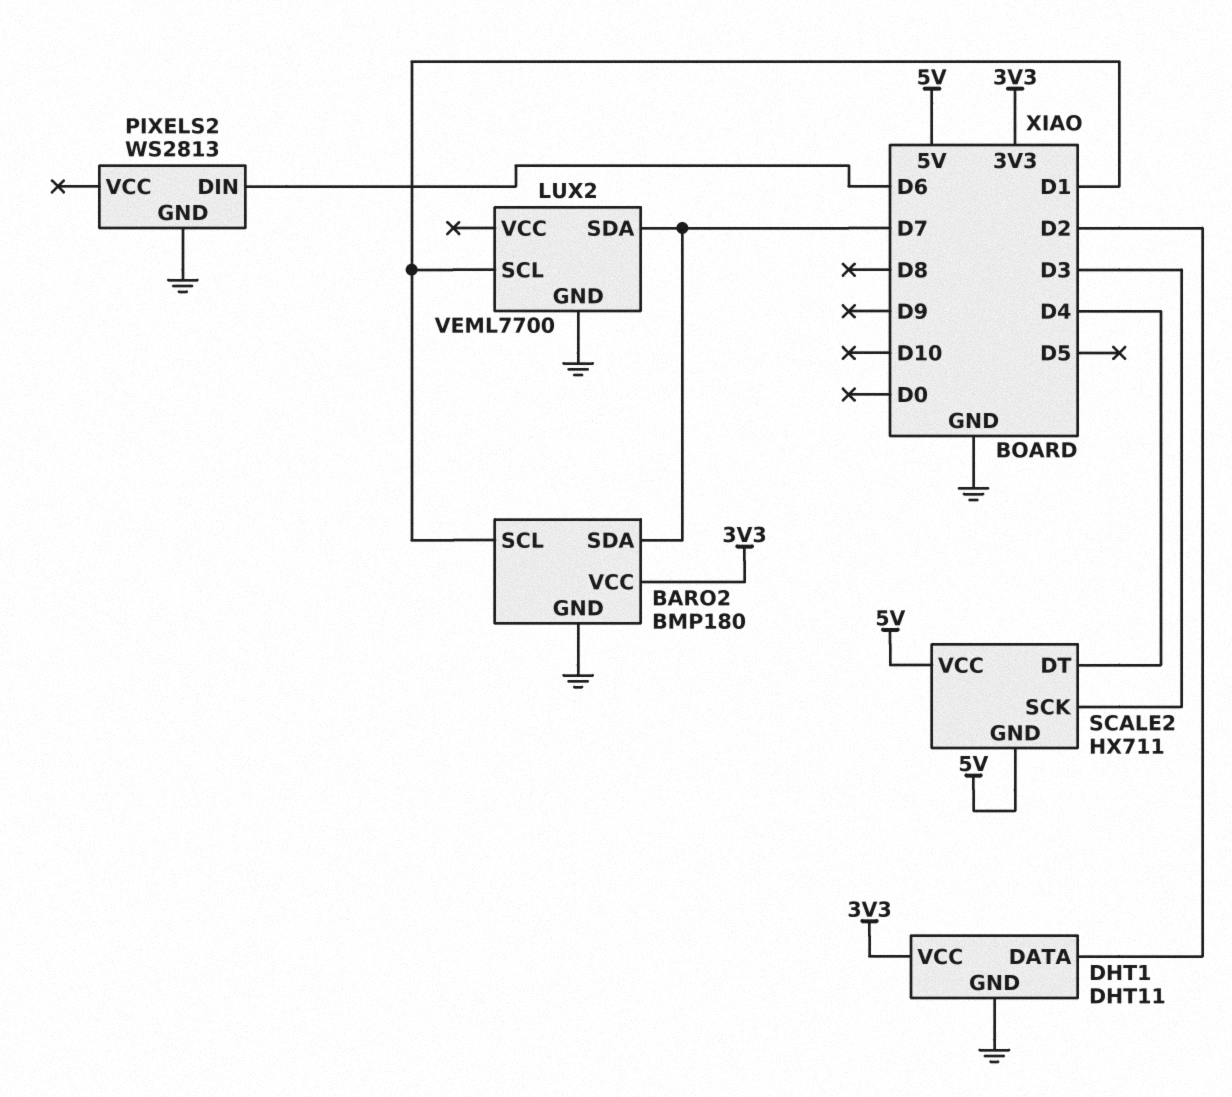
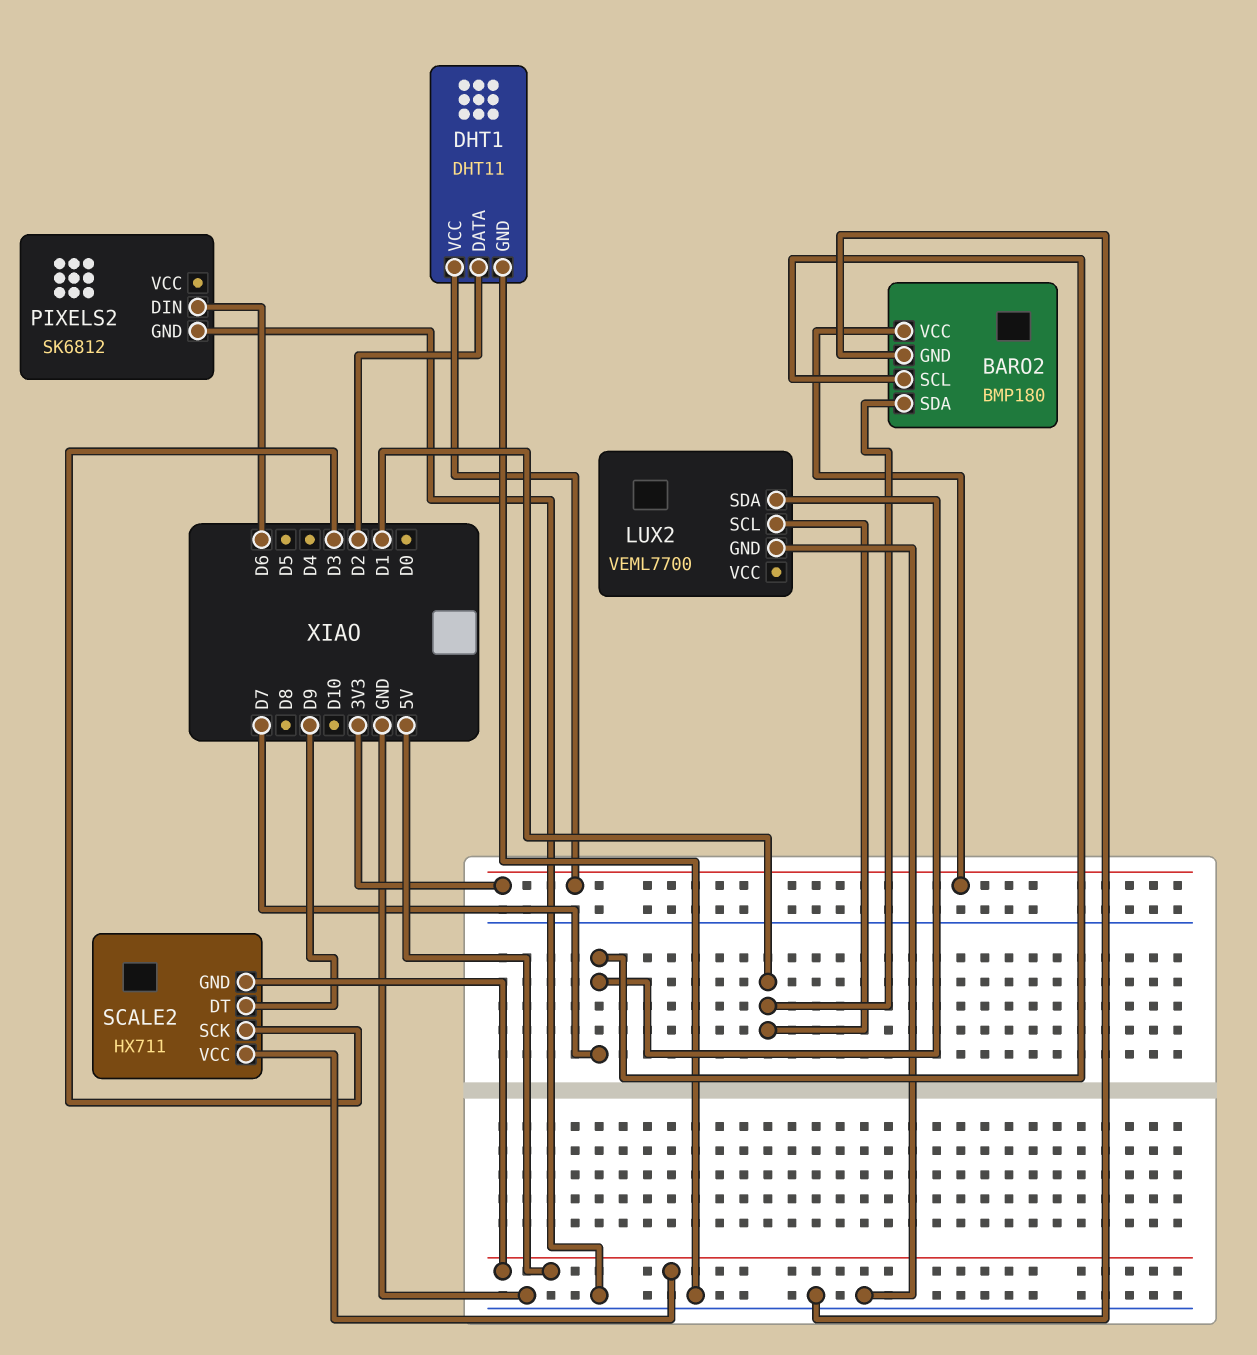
BARO2 pin SCL: D1 -> D7
BARO2 pin SDA: D7 -> D1
PIXELS2: WS2813 -> SK6812
SCALE2 pin DT: D4 -> D9

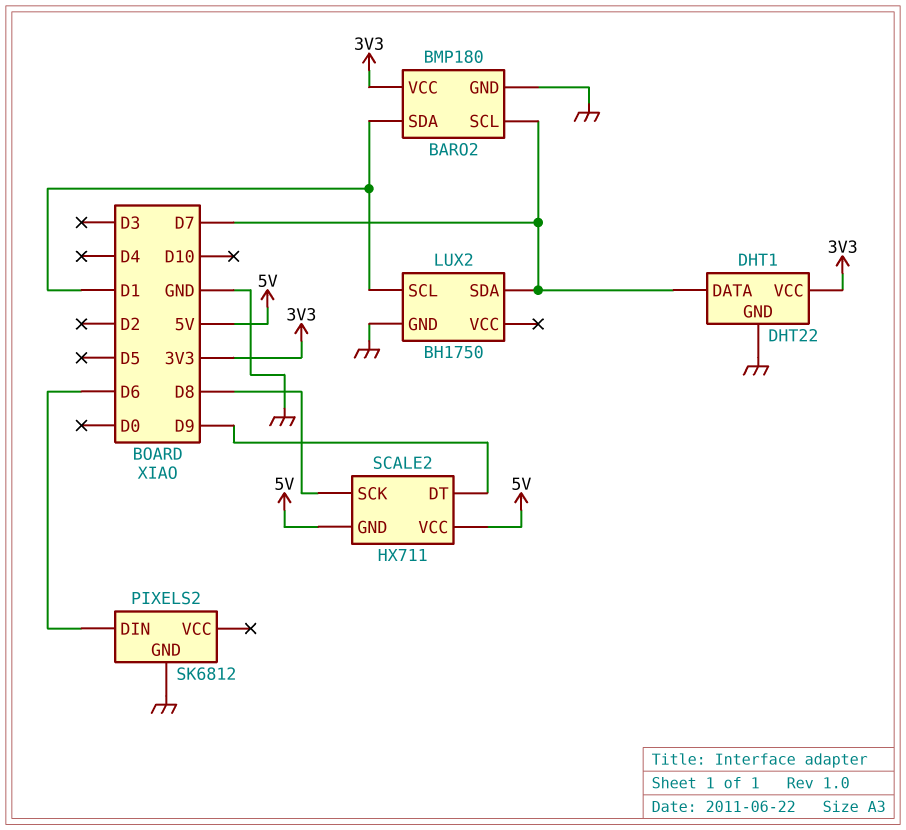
DHT1: DHT11 -> DHT22
DHT1 pin DATA: D2 -> D7
LUX2: VEML7700 -> BH1750
SCALE2 pin SCK: D3 -> D8

